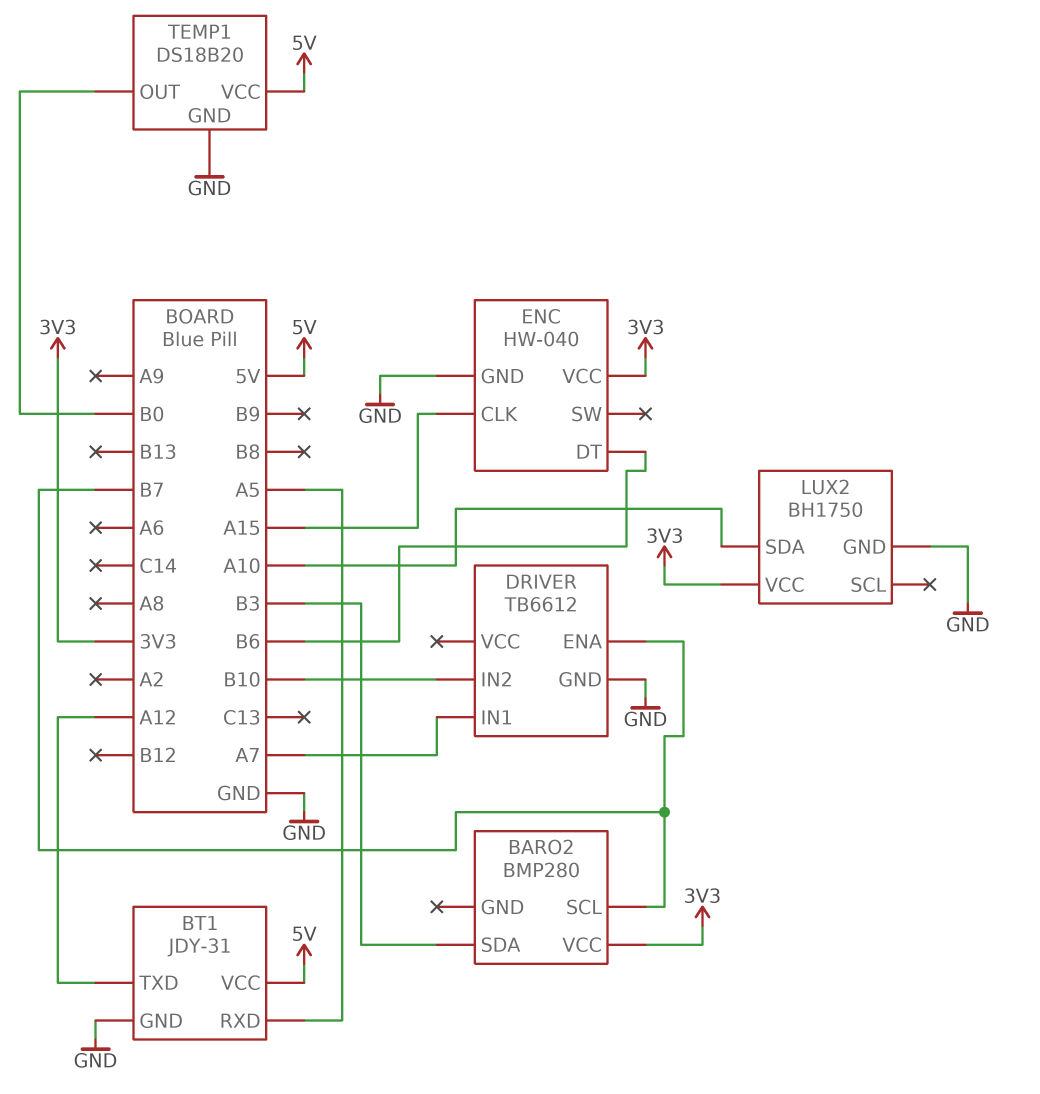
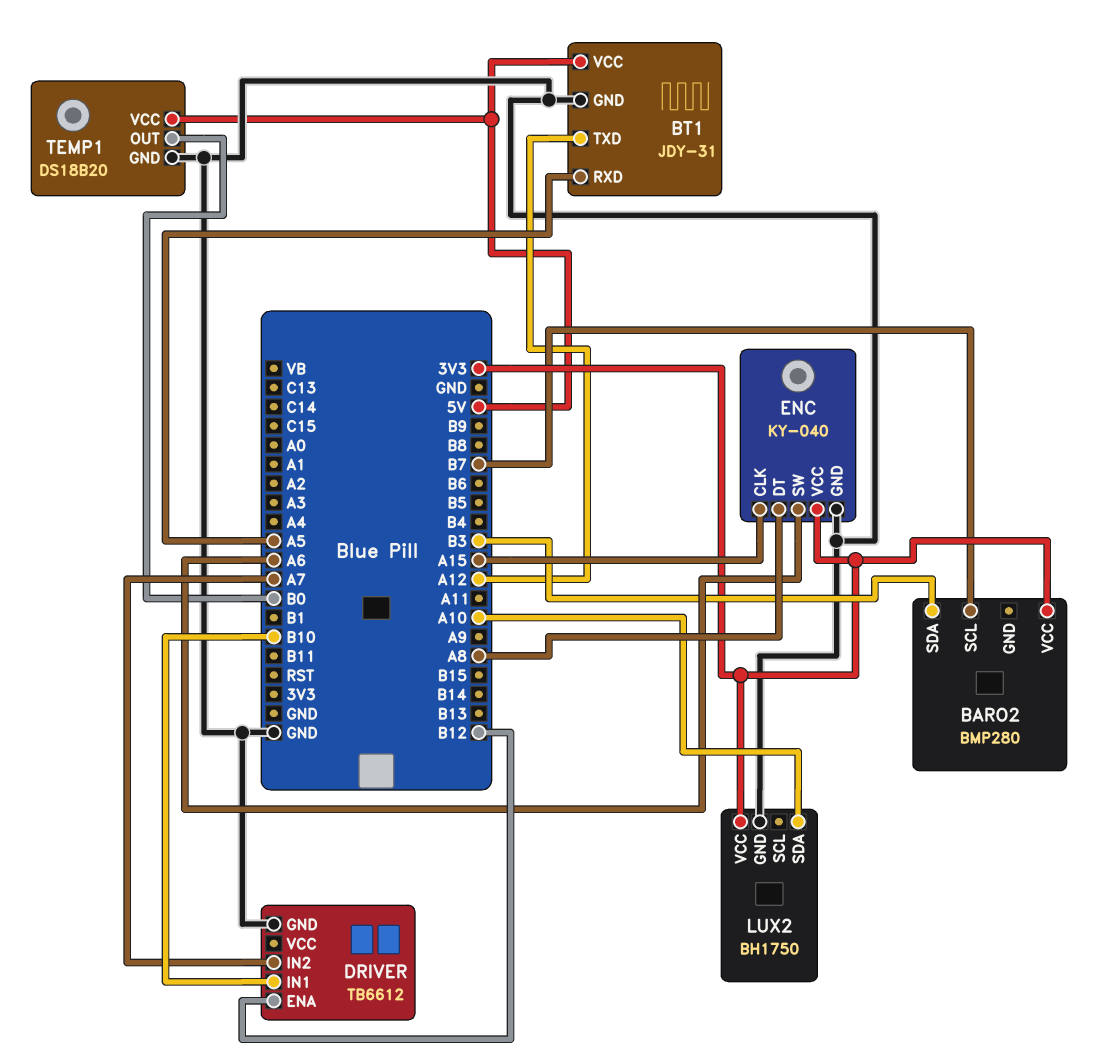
DRIVER pin ENA: B7 -> B12
DRIVER pin IN1: A7 -> B10
DRIVER pin IN2: B10 -> A7
ENC: HW-040 -> KY-040
ENC pin DT: B6 -> A8
ENC pin SW: none -> A6

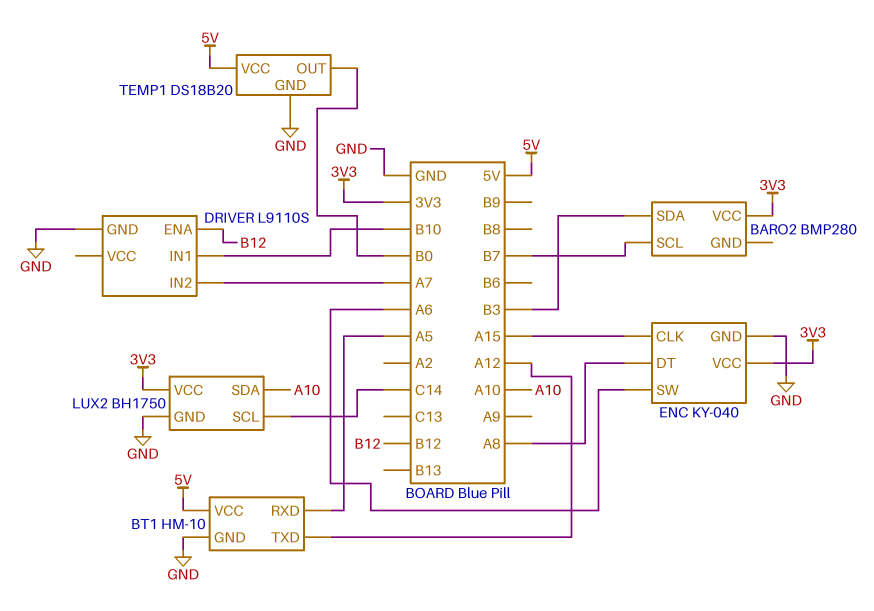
BT1: JDY-31 -> HM-10
DRIVER: TB6612 -> L9110S
LUX2 pin SCL: none -> C14

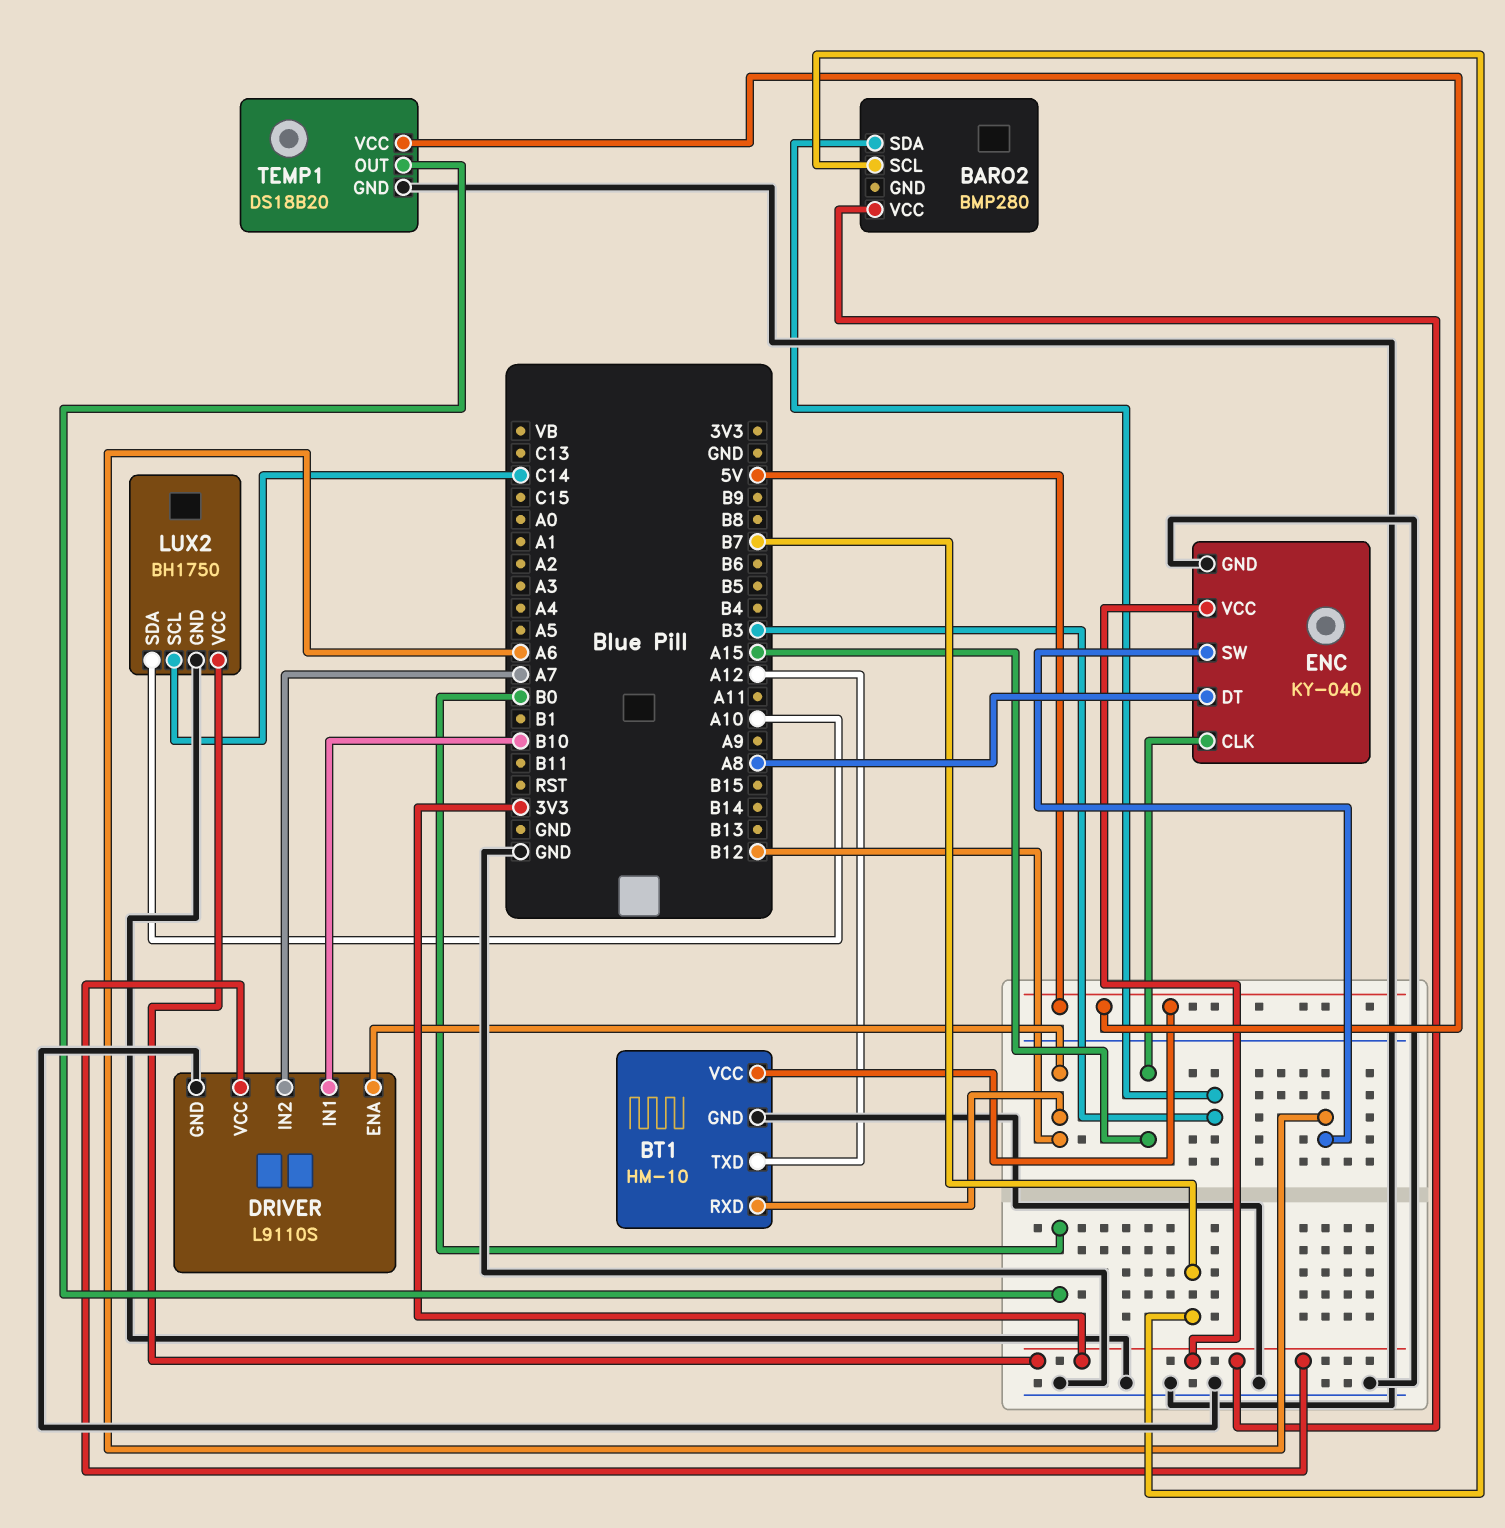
BT1 pin RXD: A5 -> B12
DRIVER pin VCC: none -> 3V3

